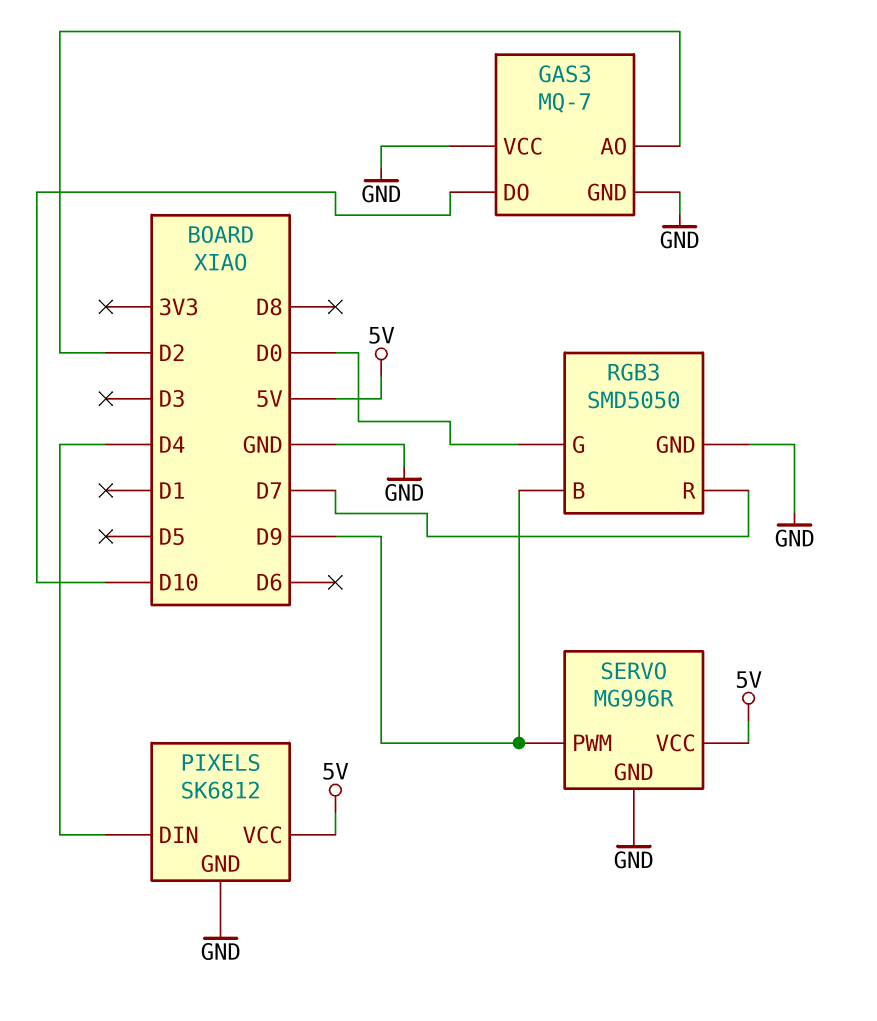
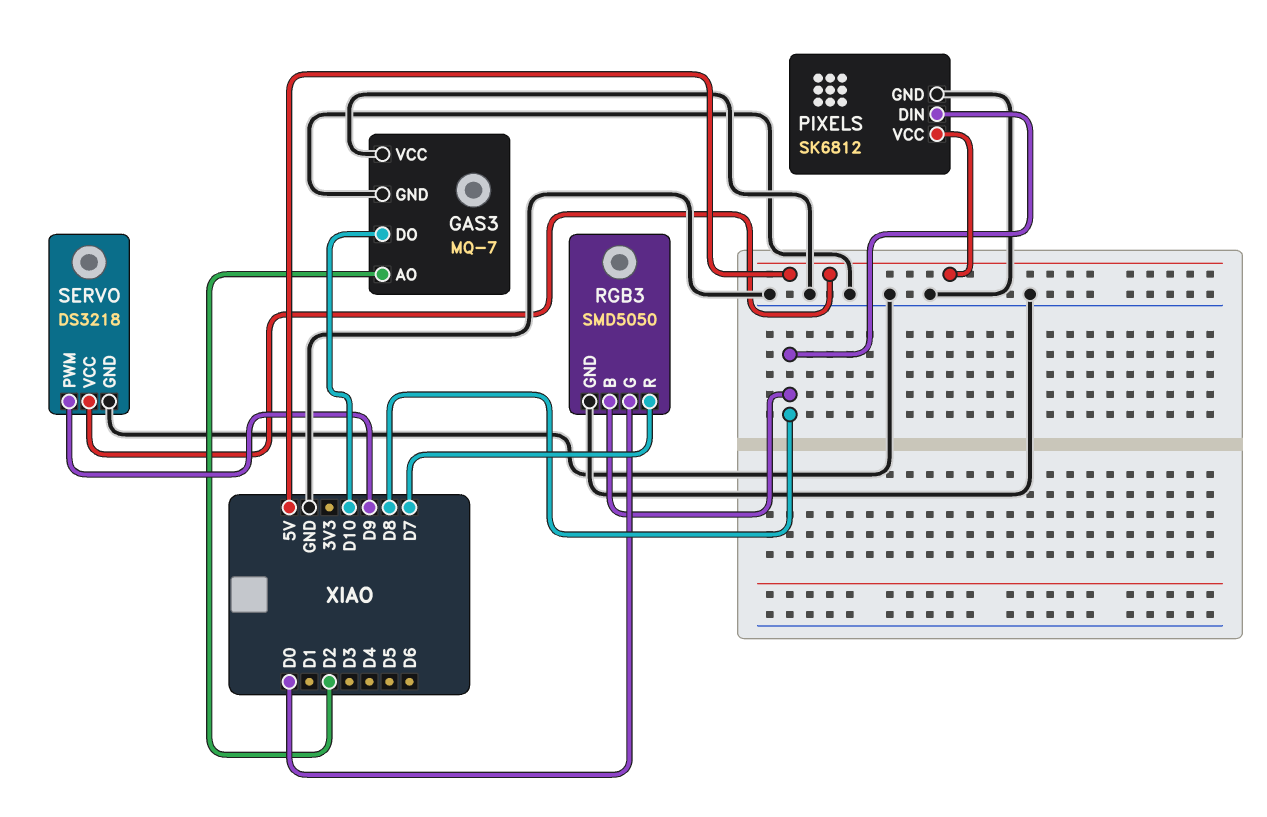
PIXELS pin DIN: D4 -> D8
RGB3 pin B: D9 -> D8
SERVO: MG996R -> DS3218

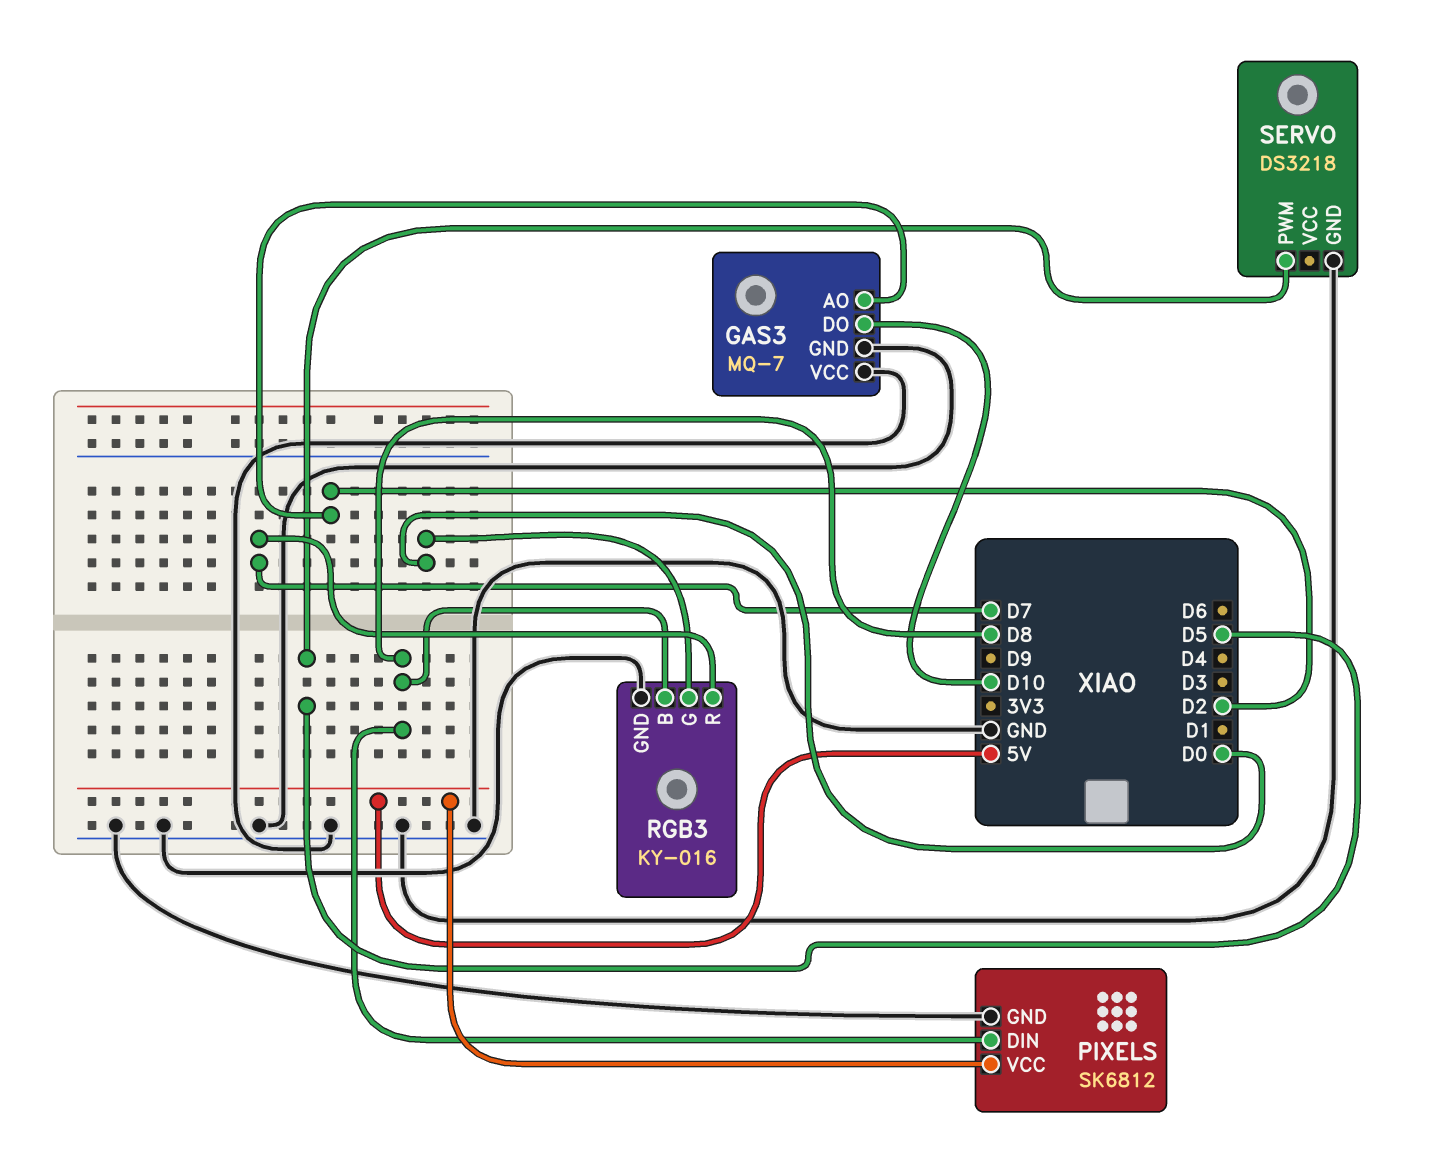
RGB3: SMD5050 -> KY-016
SERVO pin PWM: D9 -> D5
SERVO pin VCC: 5V -> none

